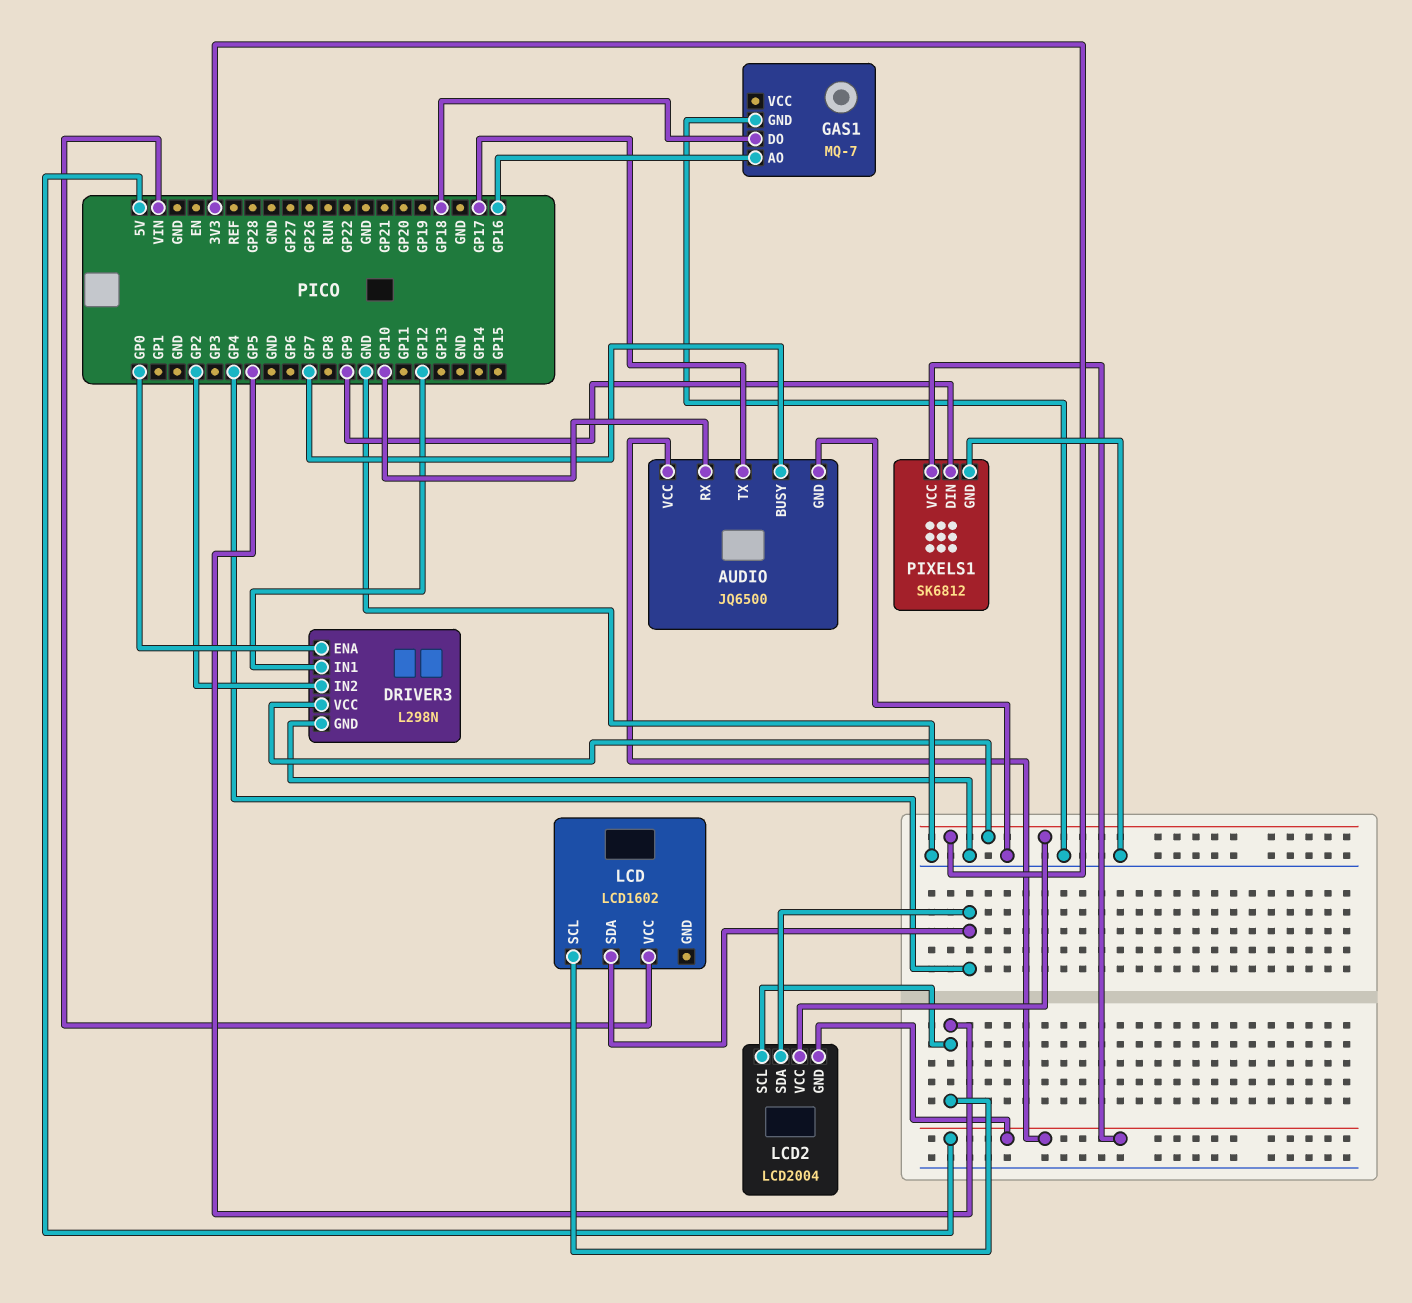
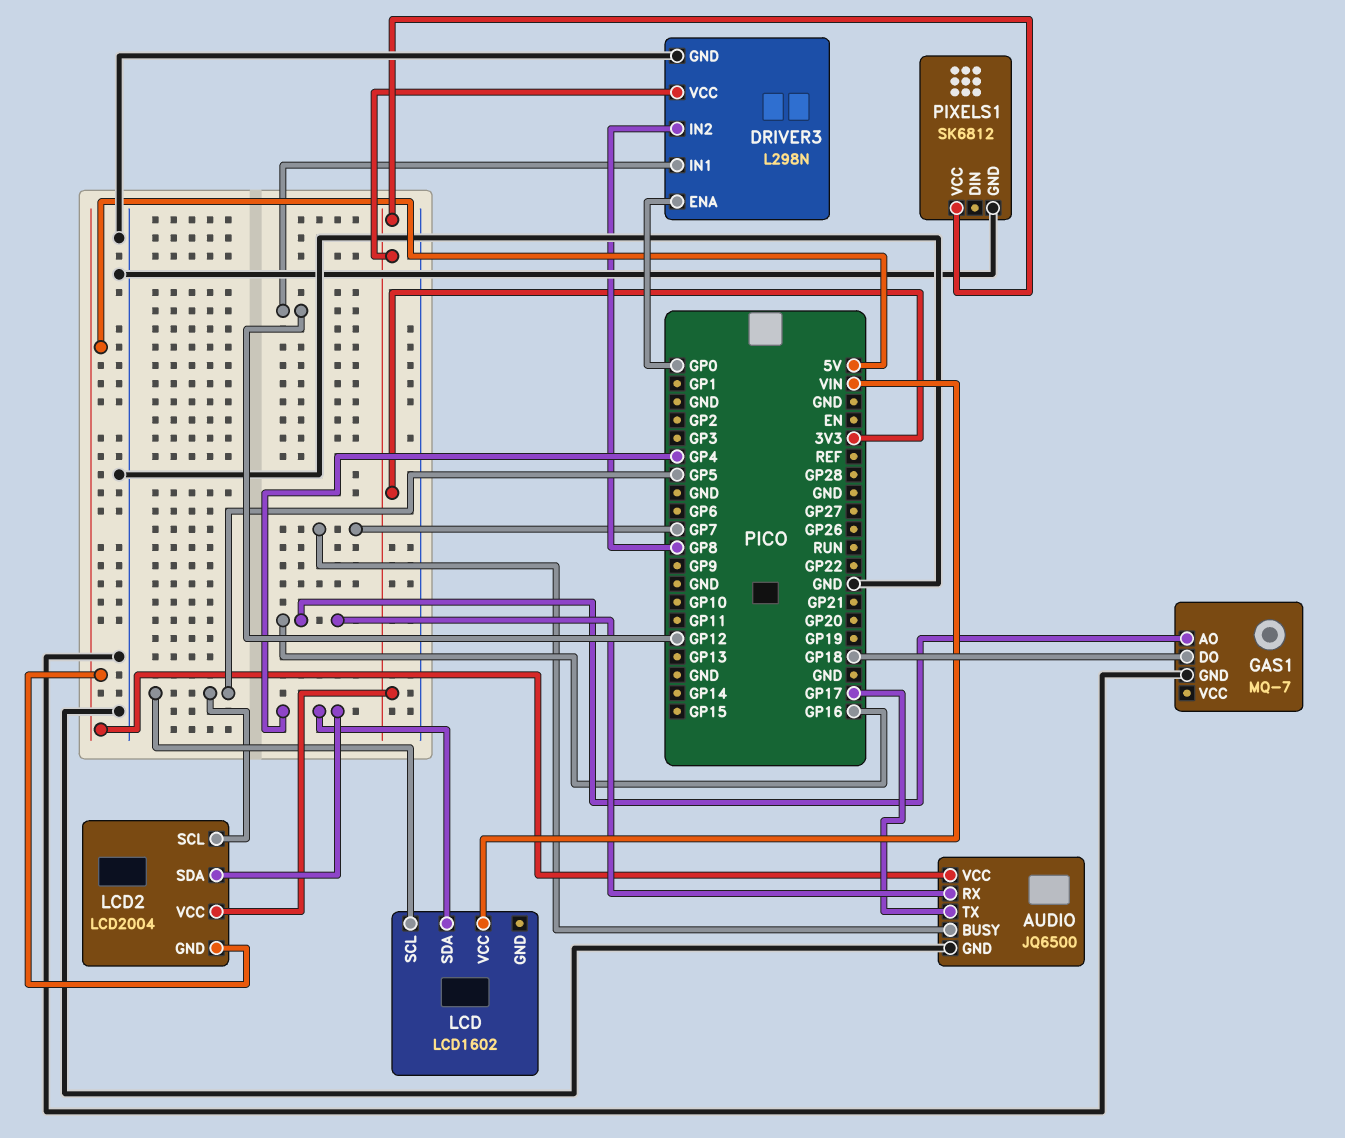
AUDIO pin RX: GP10 -> GP16
DRIVER3 pin IN2: GP2 -> GP8
PIXELS1 pin DIN: GP9 -> none
PIXELS1 pin VCC: 5V -> 3V3

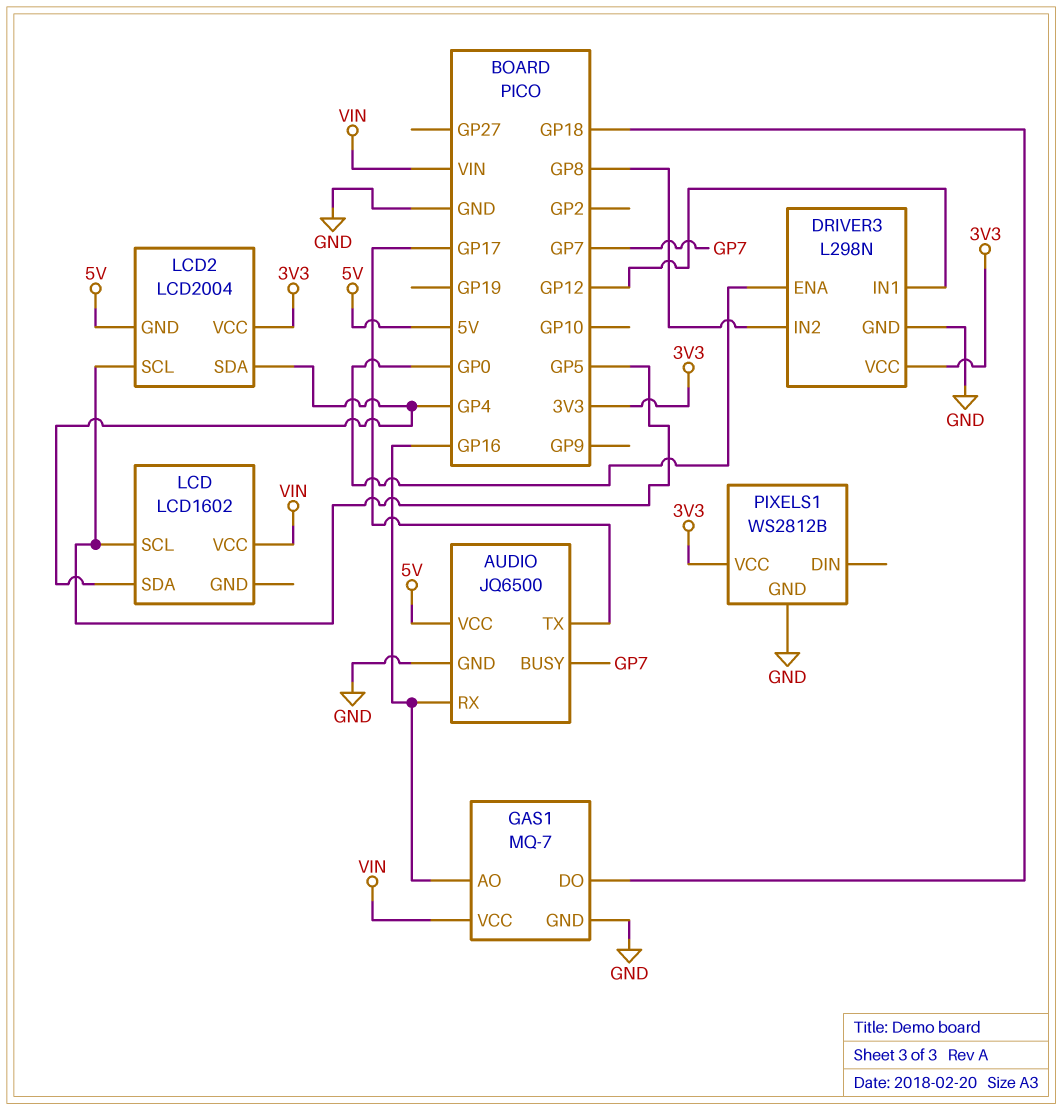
GAS1 pin VCC: none -> VIN
PIXELS1: SK6812 -> WS2812B

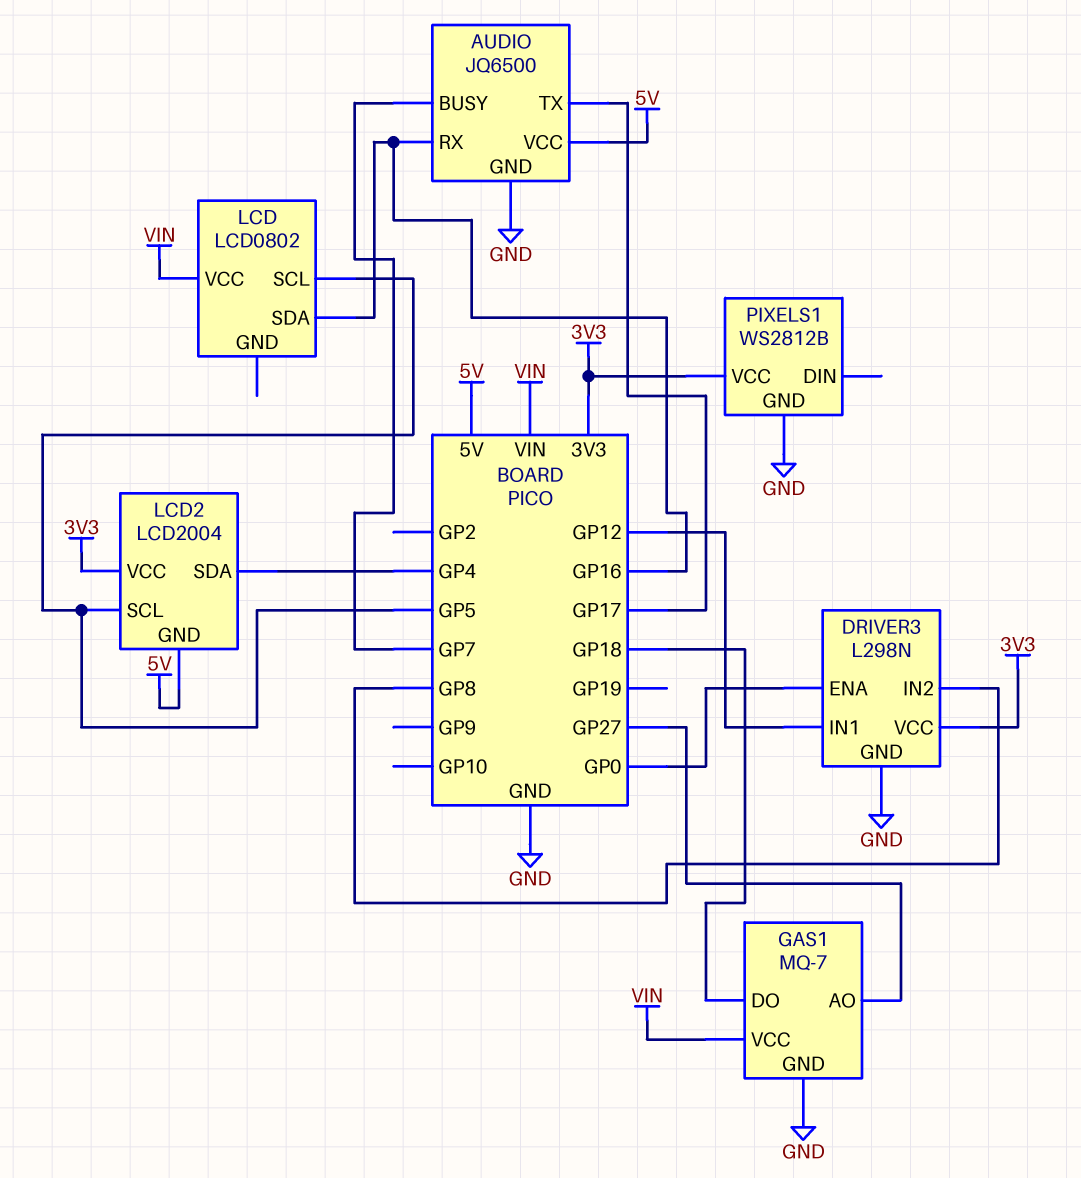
GAS1 pin AO: GP16 -> GP27
LCD: LCD1602 -> LCD0802
LCD pin SDA: GP4 -> GP16

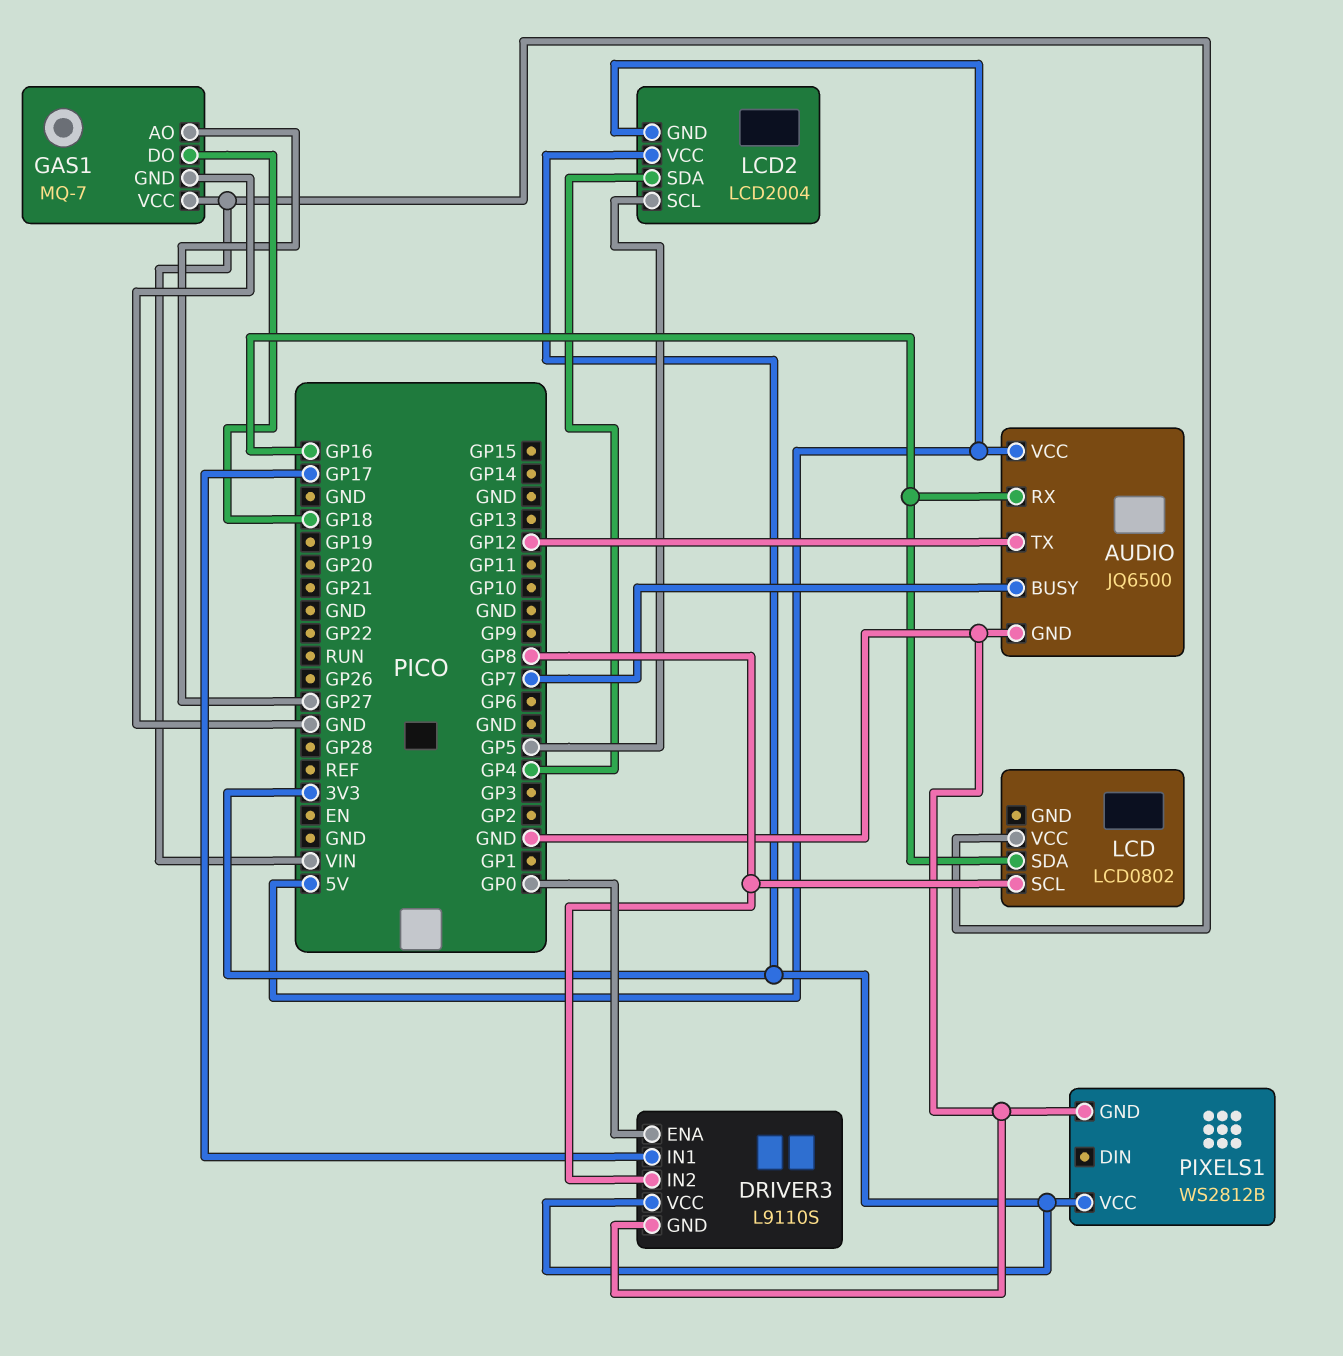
AUDIO pin TX: GP17 -> GP12
DRIVER3: L298N -> L9110S
DRIVER3 pin IN1: GP12 -> GP17
LCD pin SCL: GP5 -> GP8

